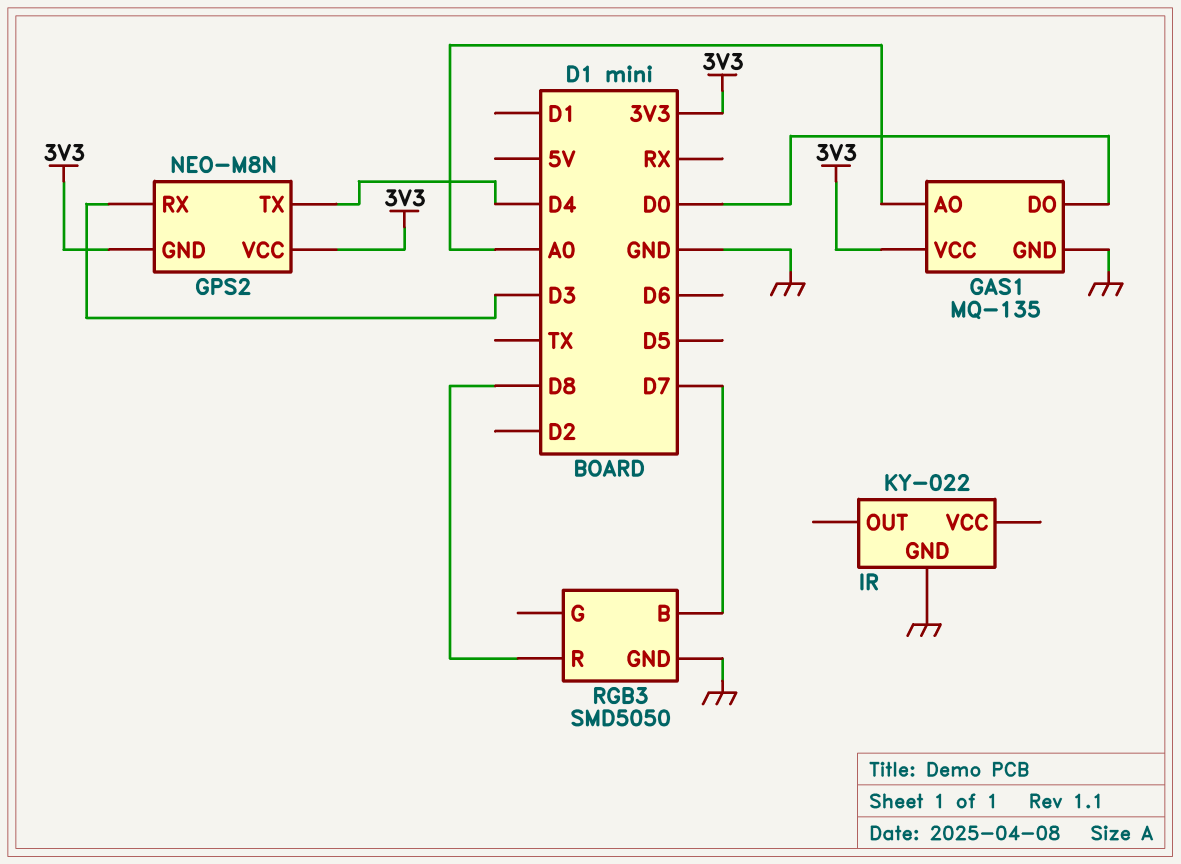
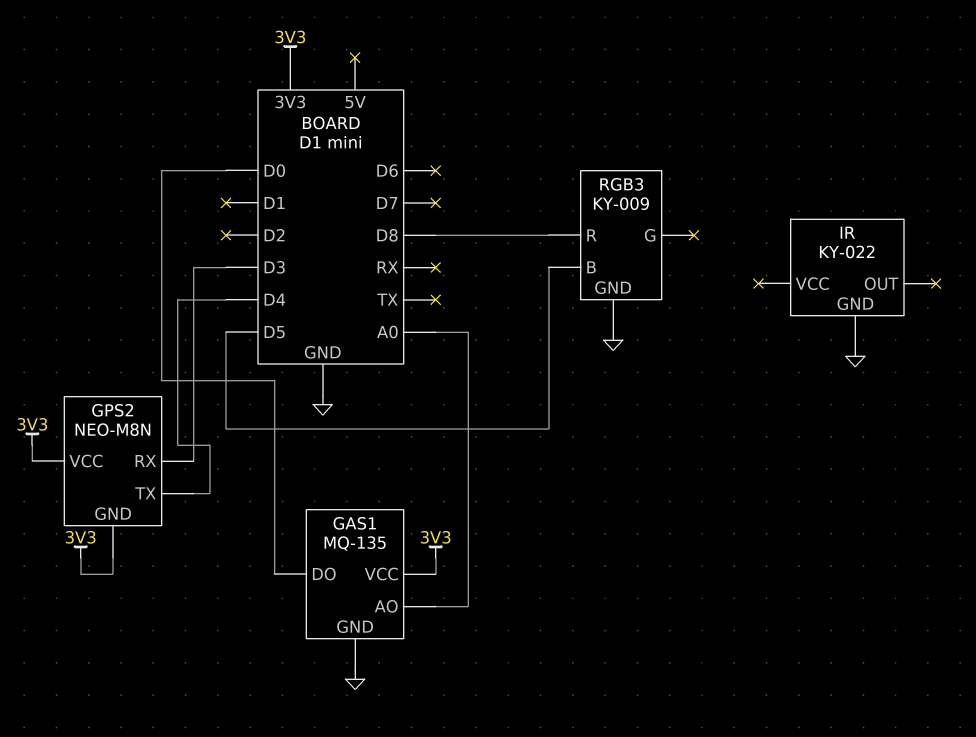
RGB3: SMD5050 -> KY-009
RGB3 pin B: D7 -> D5

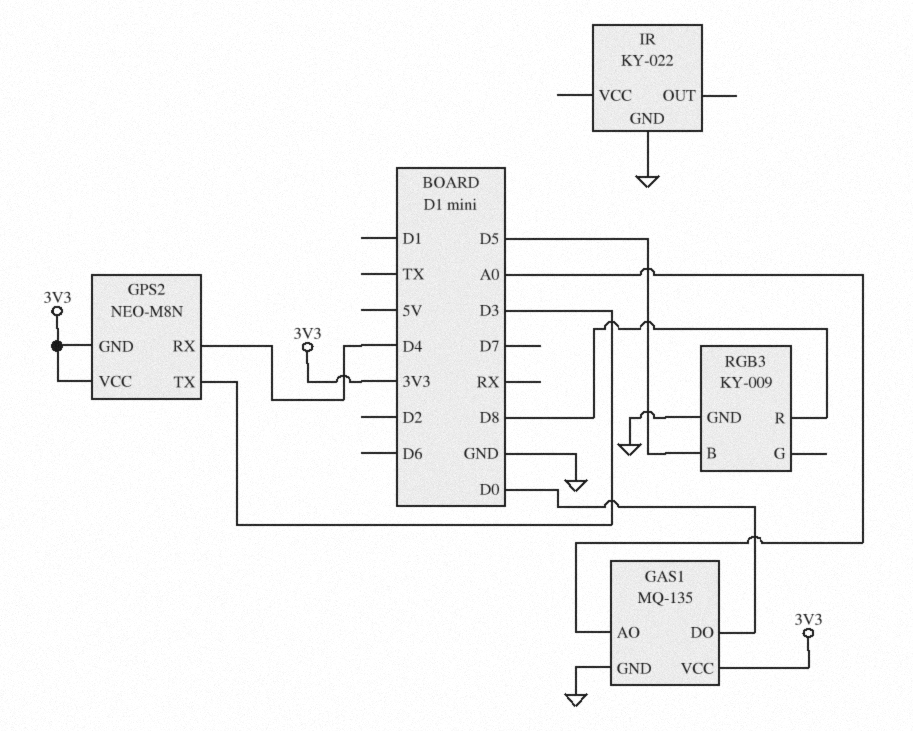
GPS2 pin RX: D3 -> D4
GPS2 pin TX: D4 -> D3

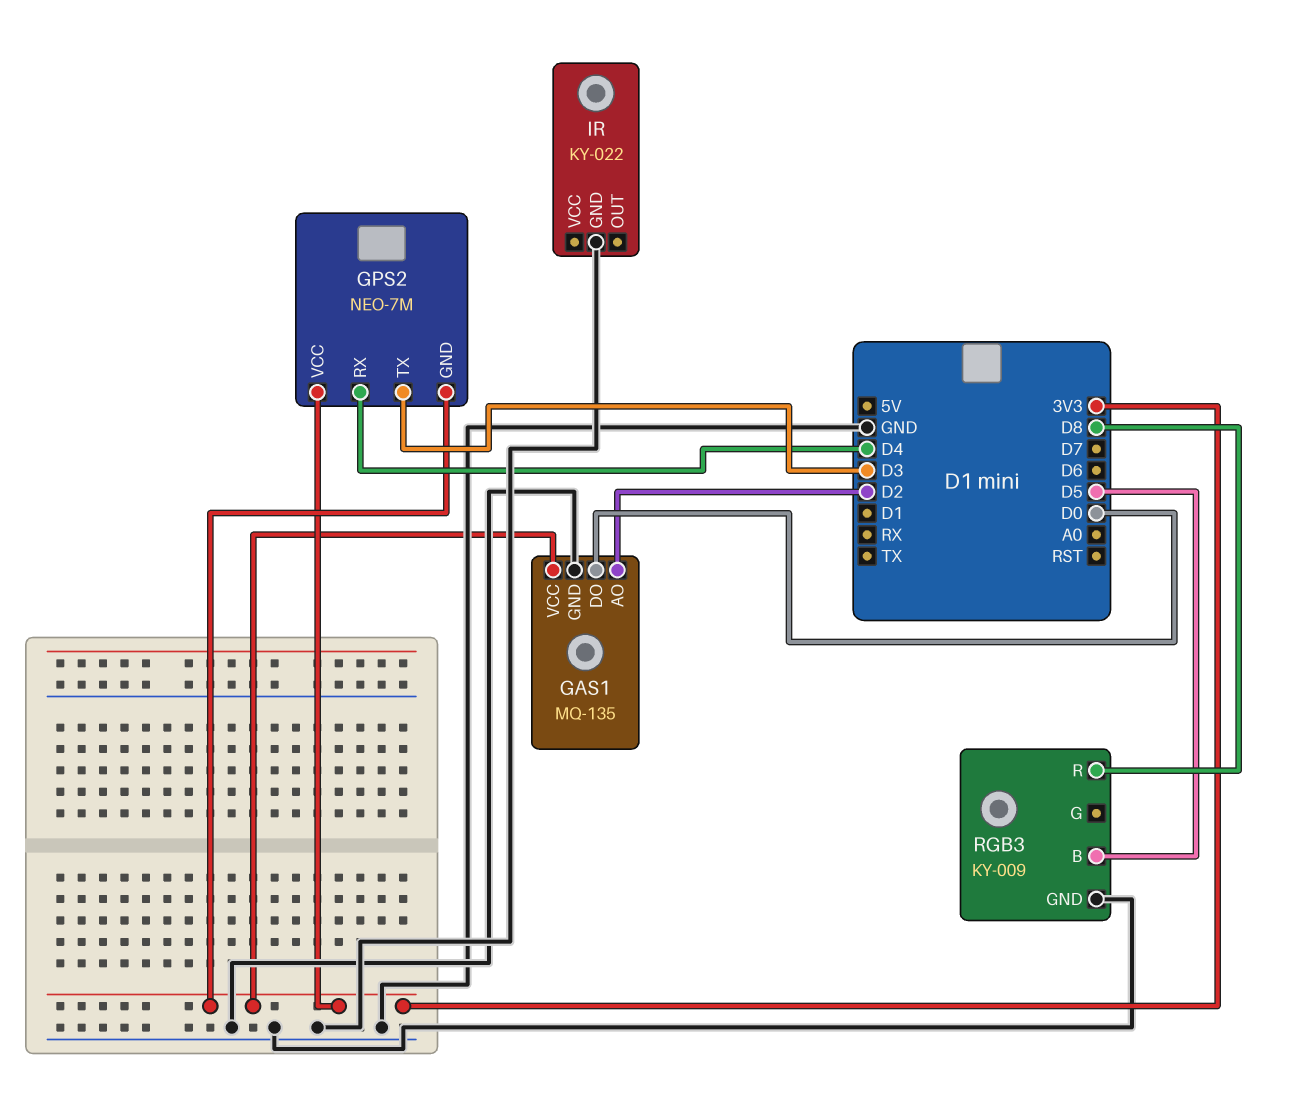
GAS1 pin AO: A0 -> D2
GPS2: NEO-M8N -> NEO-7M

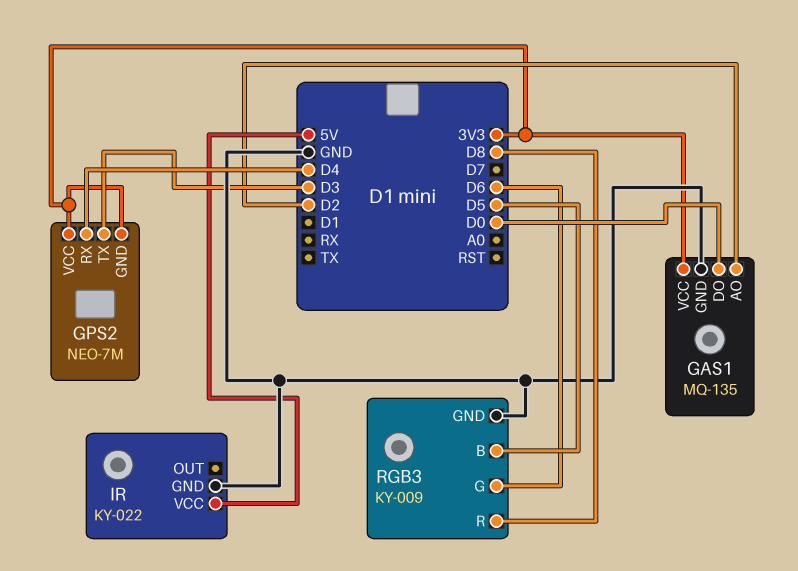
IR pin VCC: none -> 5V
RGB3 pin G: none -> D6

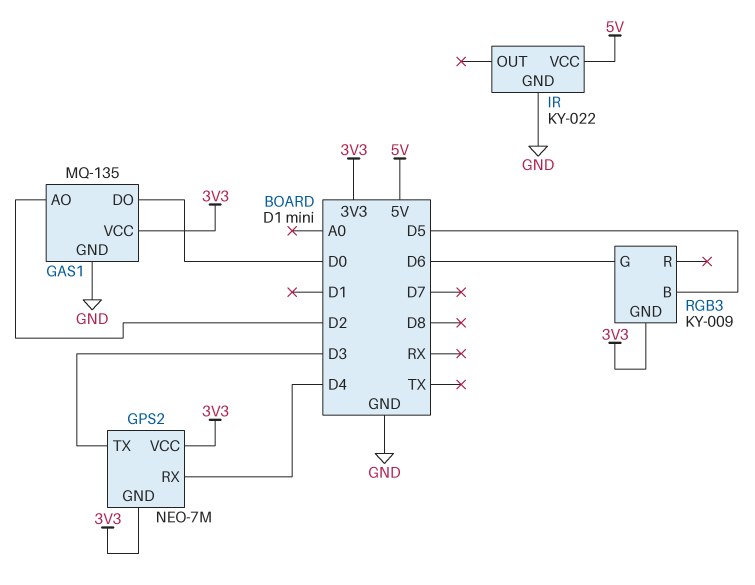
RGB3 pin GND: GND -> 3V3
RGB3 pin R: D8 -> none

